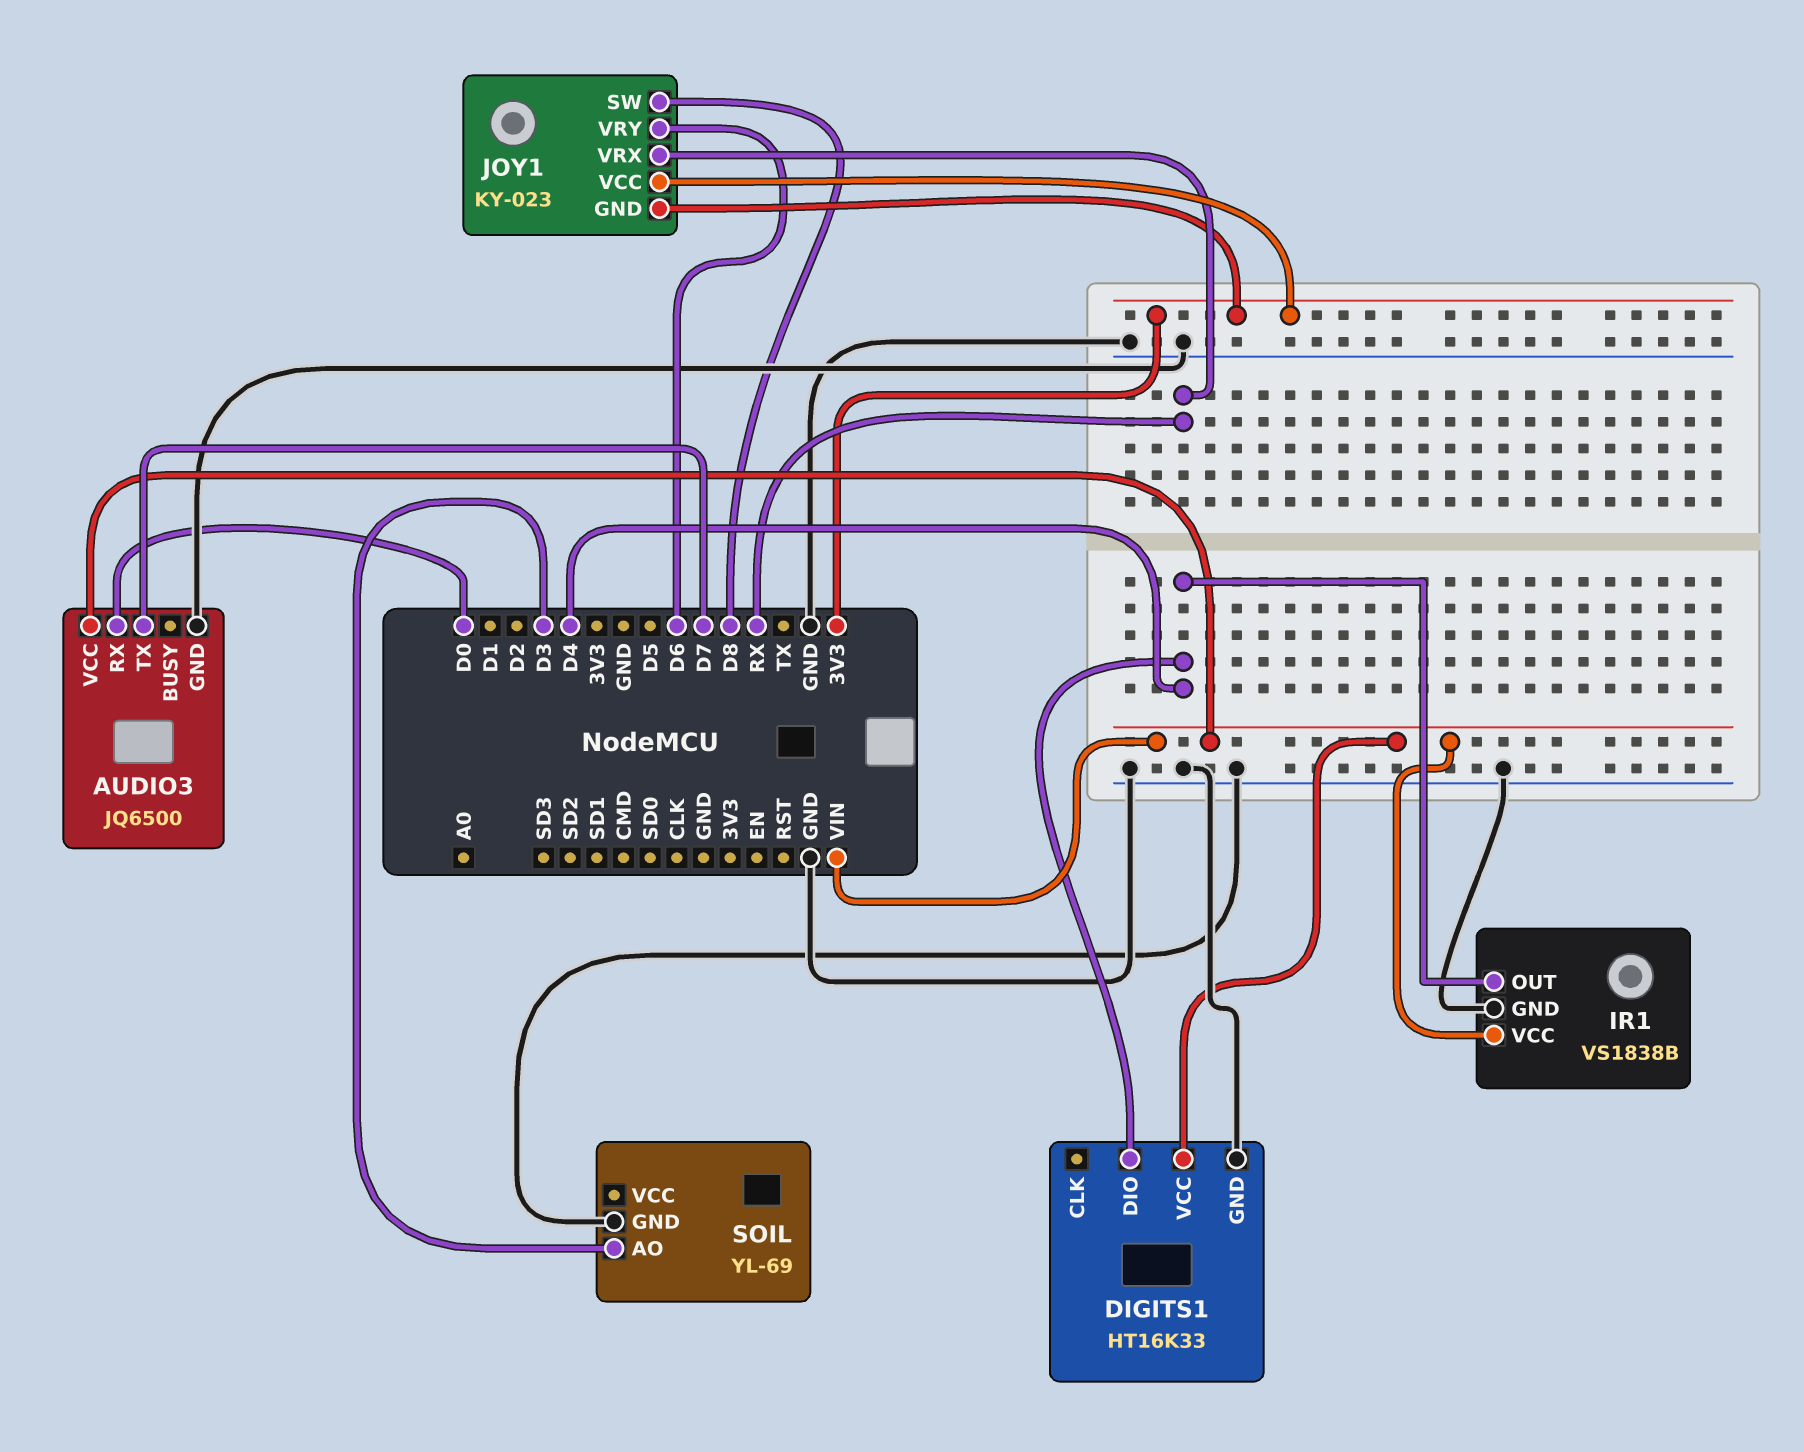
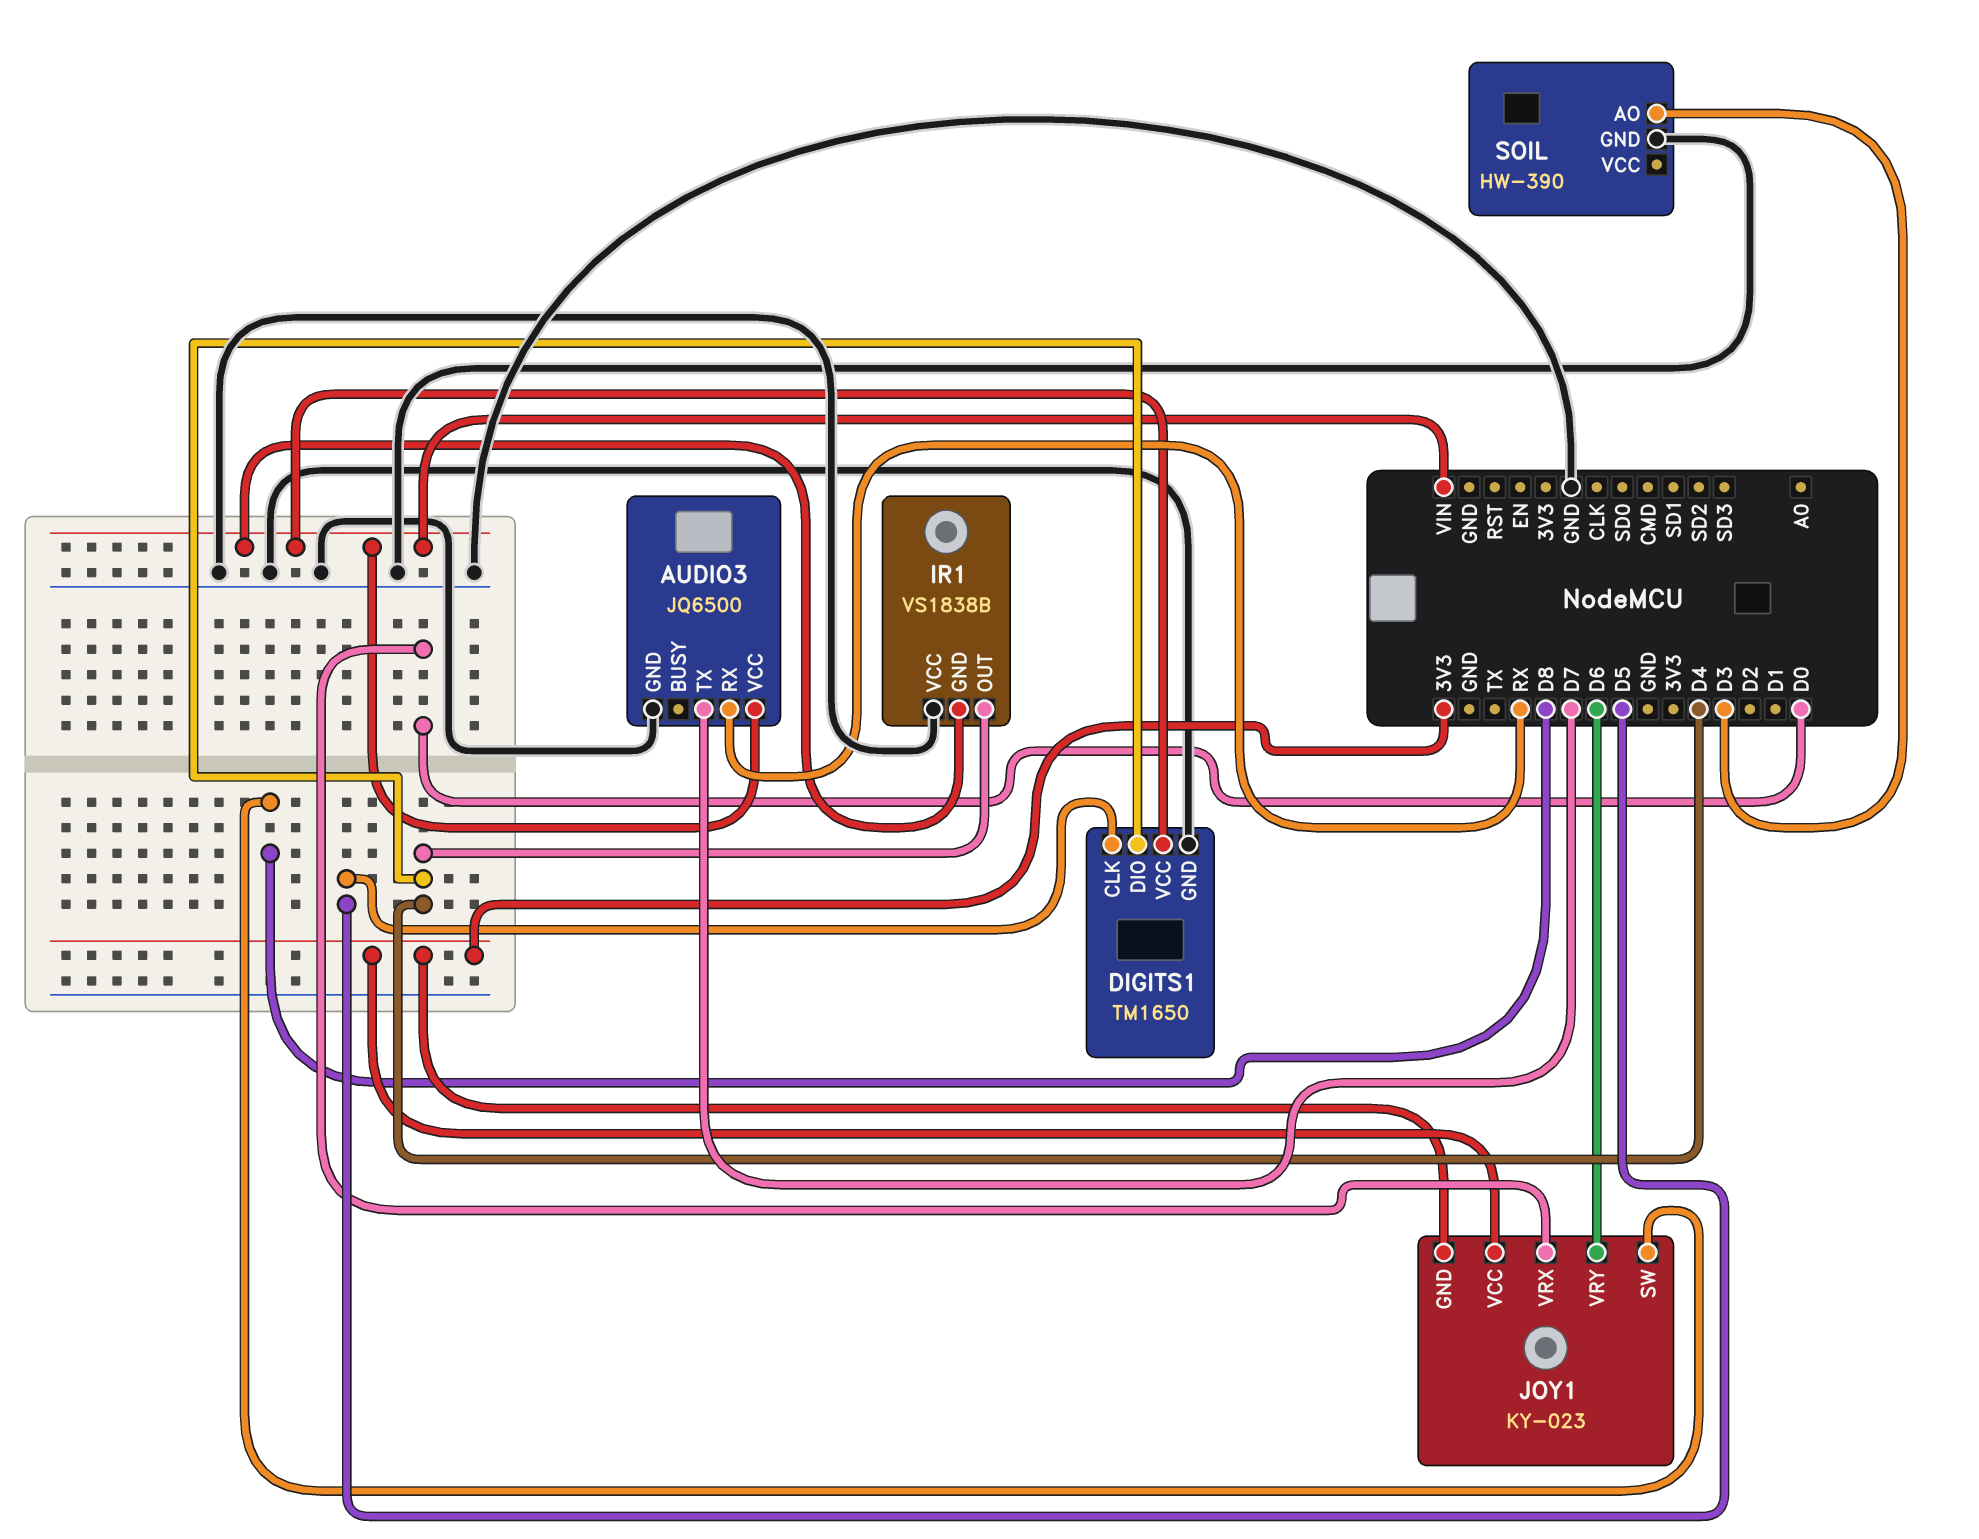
AUDIO3 pin RX: D0 -> RX
DIGITS1: HT16K33 -> TM1650
DIGITS1 pin CLK: none -> D5
IR1 pin GND: GND -> VIN
IR1 pin VCC: VIN -> GND
JOY1 pin VRX: RX -> D0
SOIL: YL-69 -> HW-390

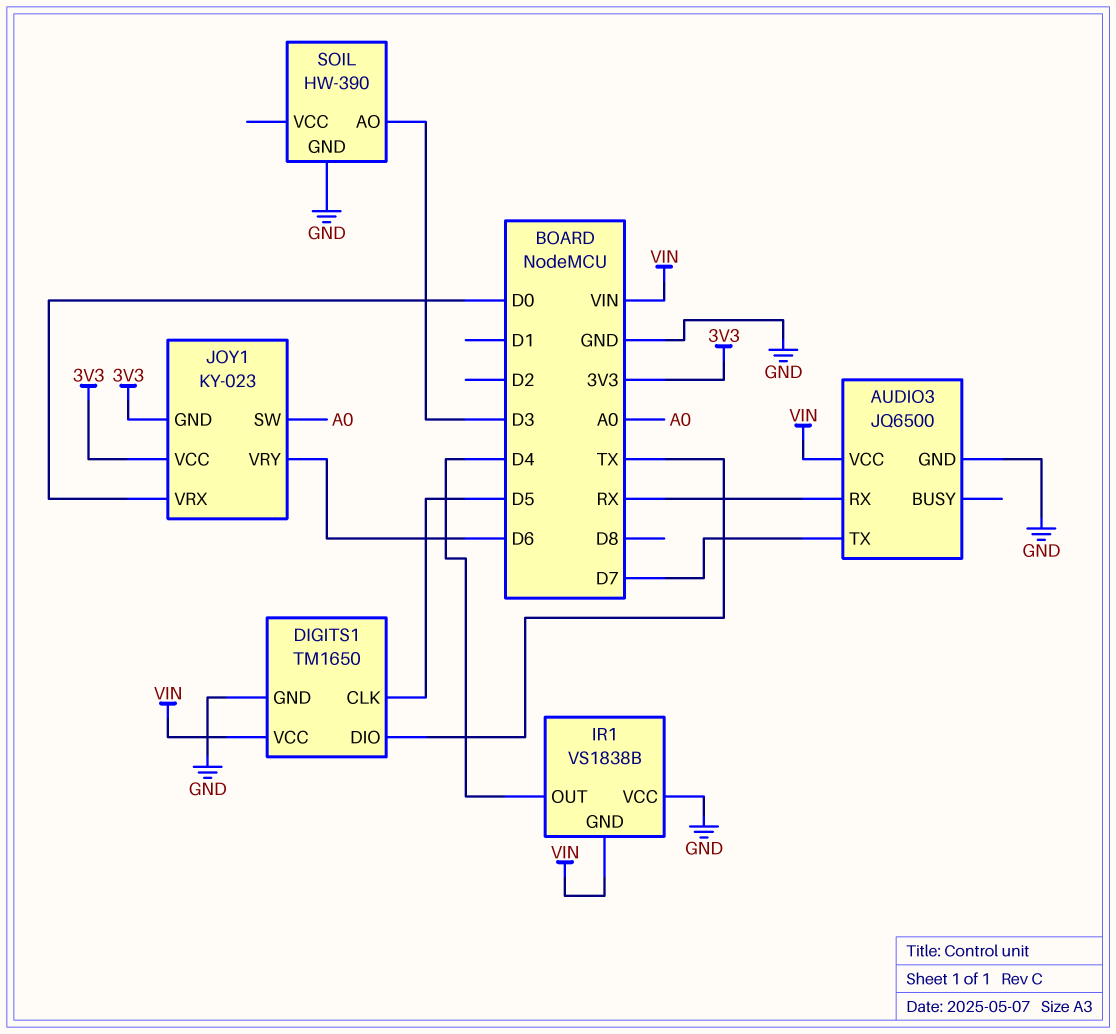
DIGITS1 pin DIO: D4 -> TX
JOY1 pin SW: D8 -> A0

